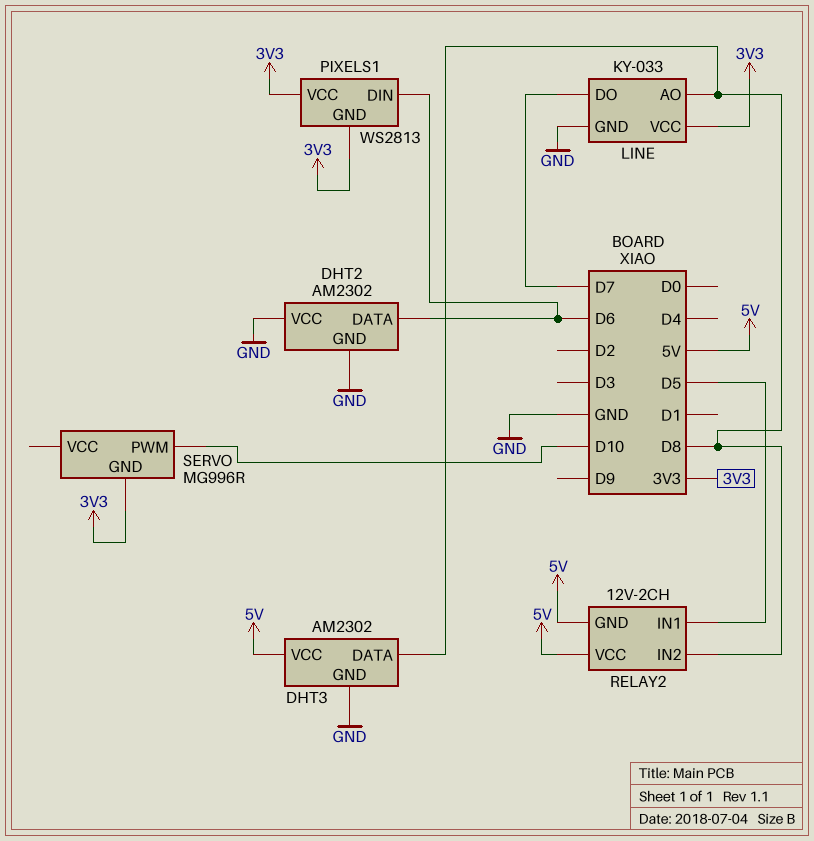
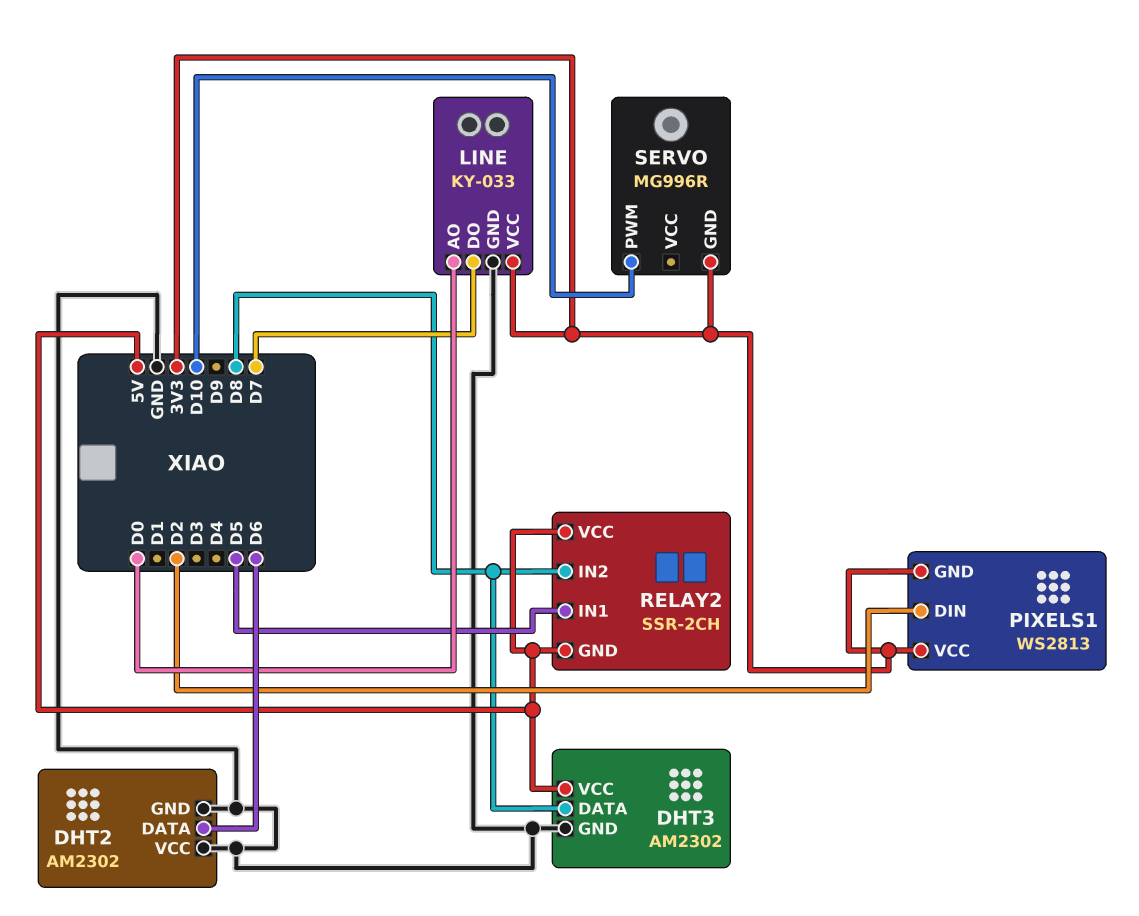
LINE pin AO: D8 -> D0
PIXELS1 pin DIN: D6 -> D2
RELAY2: 12V-2CH -> SSR-2CH

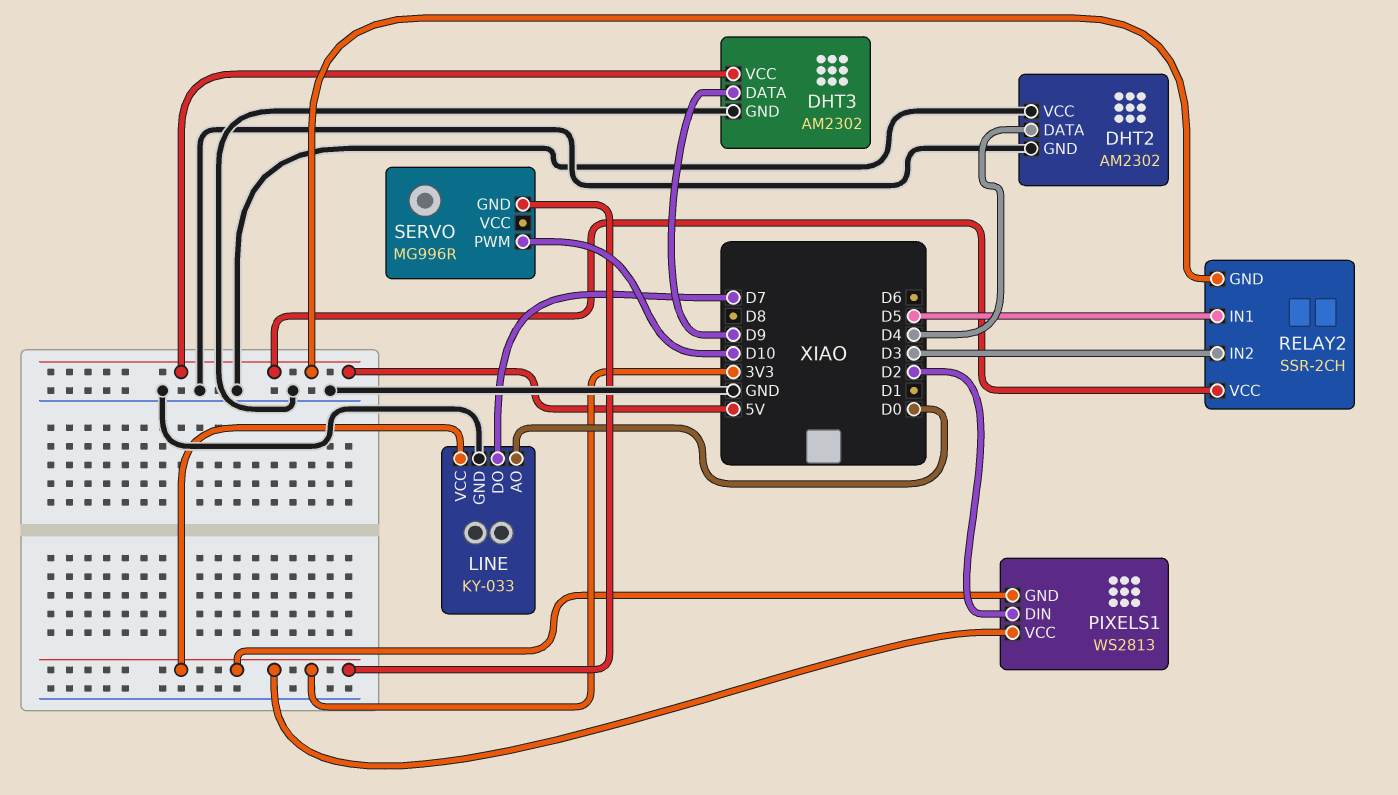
DHT2 pin DATA: D6 -> D4
DHT3 pin DATA: D8 -> D9
RELAY2 pin IN2: D8 -> D3

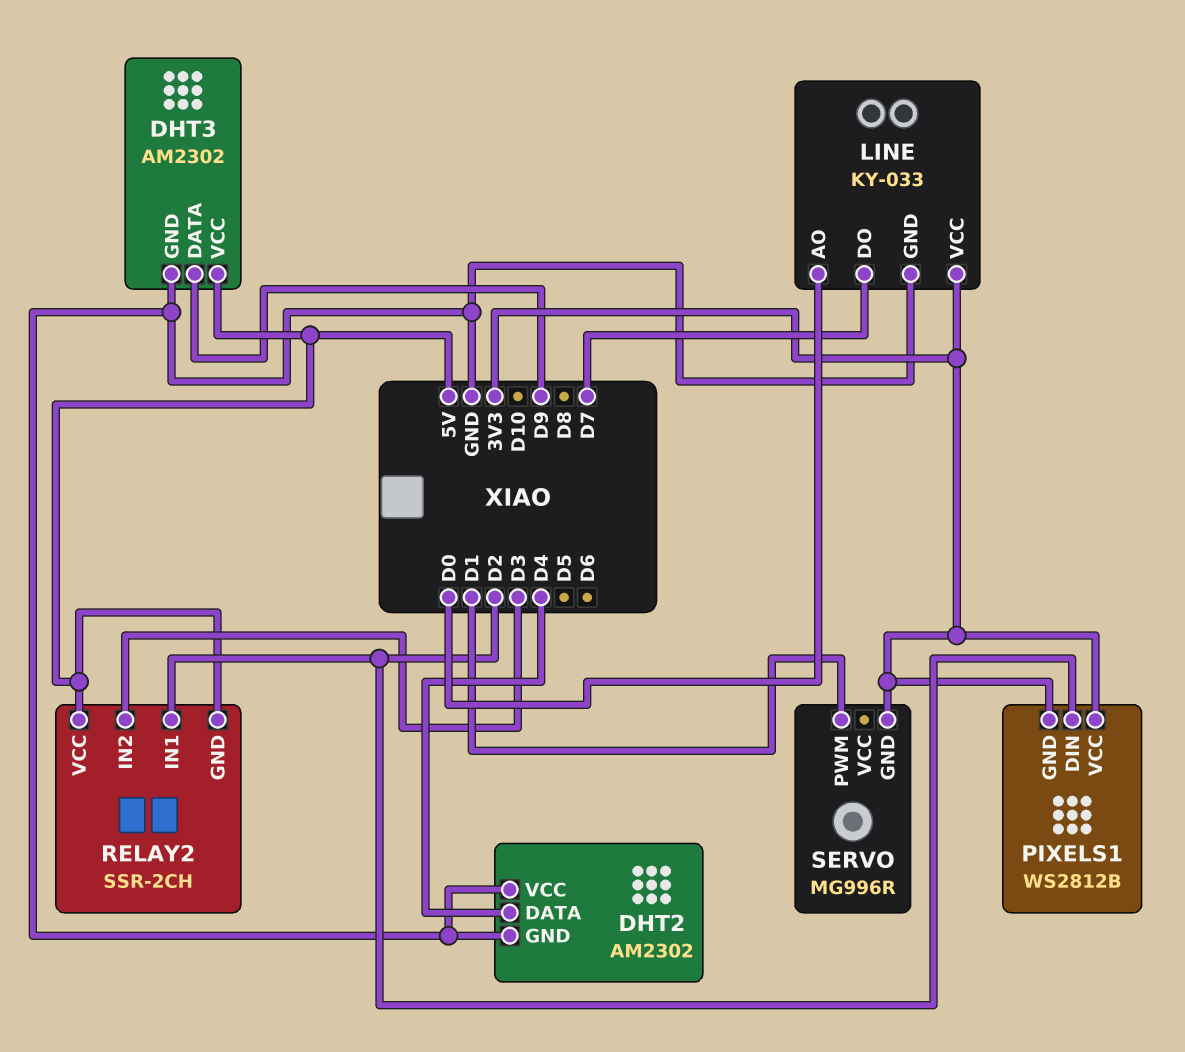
PIXELS1: WS2813 -> WS2812B
RELAY2 pin IN1: D5 -> D2
SERVO pin PWM: D10 -> D1

